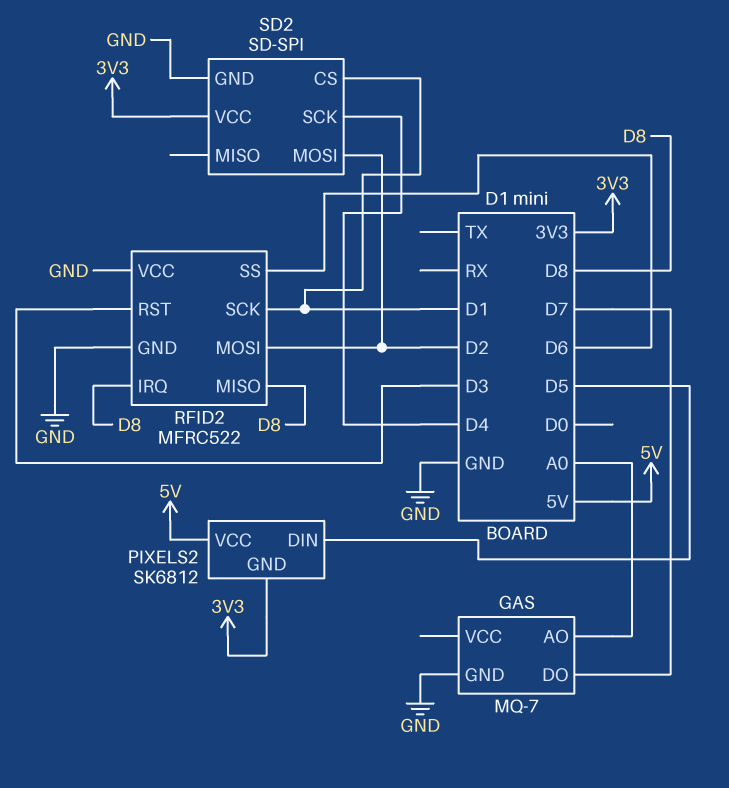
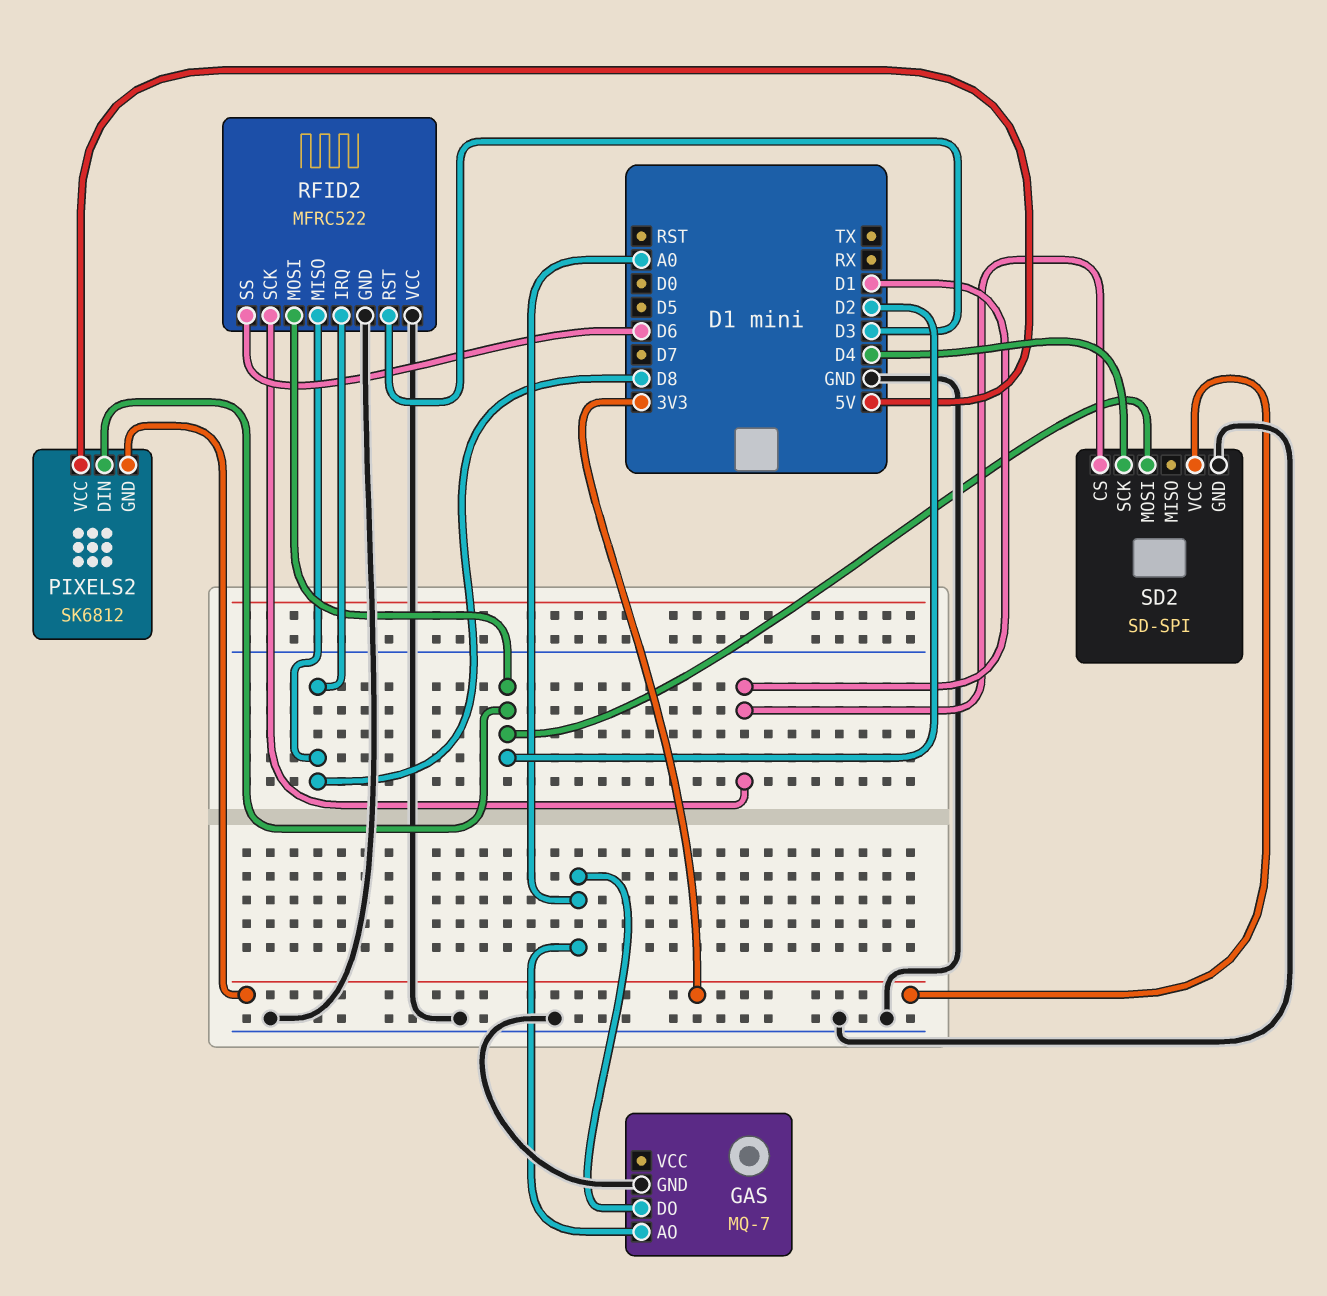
GAS pin DO: D7 -> A0
PIXELS2 pin DIN: D5 -> D2

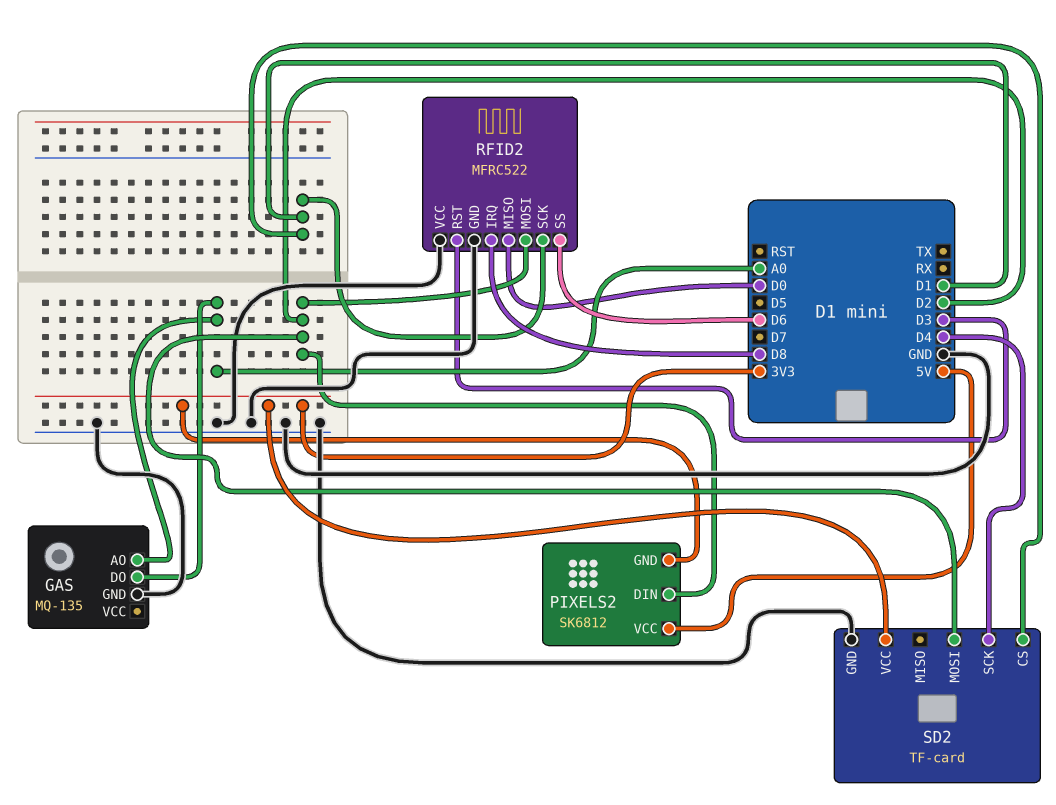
GAS: MQ-7 -> MQ-135
RFID2 pin MISO: D8 -> D0
SD2: SD-SPI -> TF-card

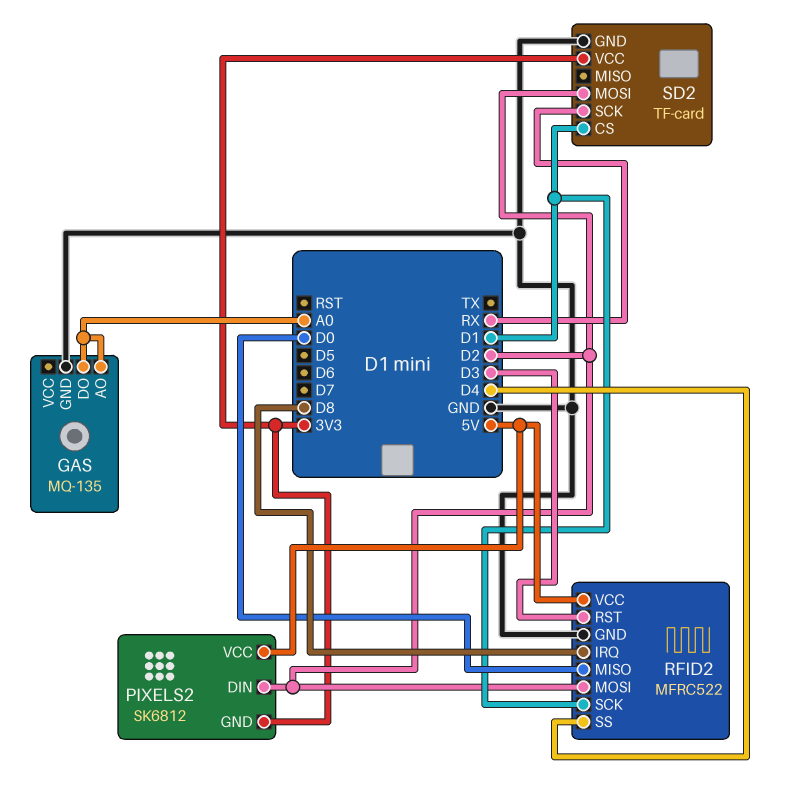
RFID2 pin SS: D6 -> D4
RFID2 pin VCC: GND -> 5V
SD2 pin SCK: D4 -> RX

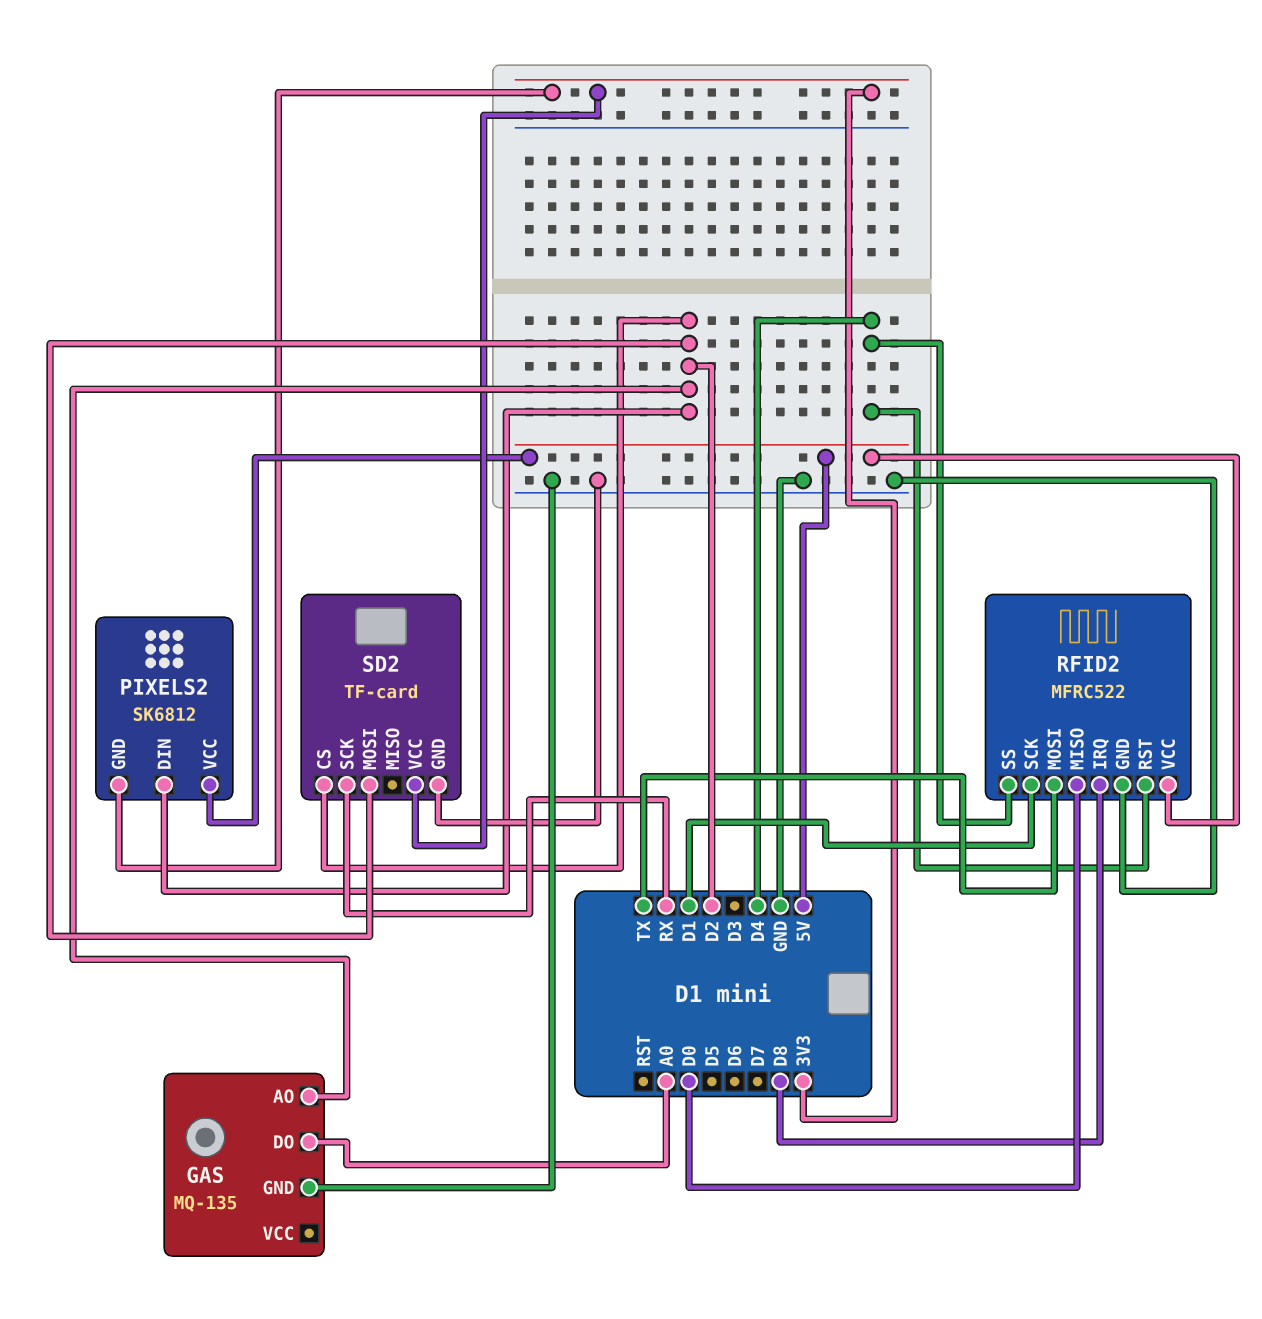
GAS pin AO: A0 -> D2
RFID2 pin MOSI: D2 -> TX
RFID2 pin RST: D3 -> D4
SD2 pin CS: D1 -> D2

